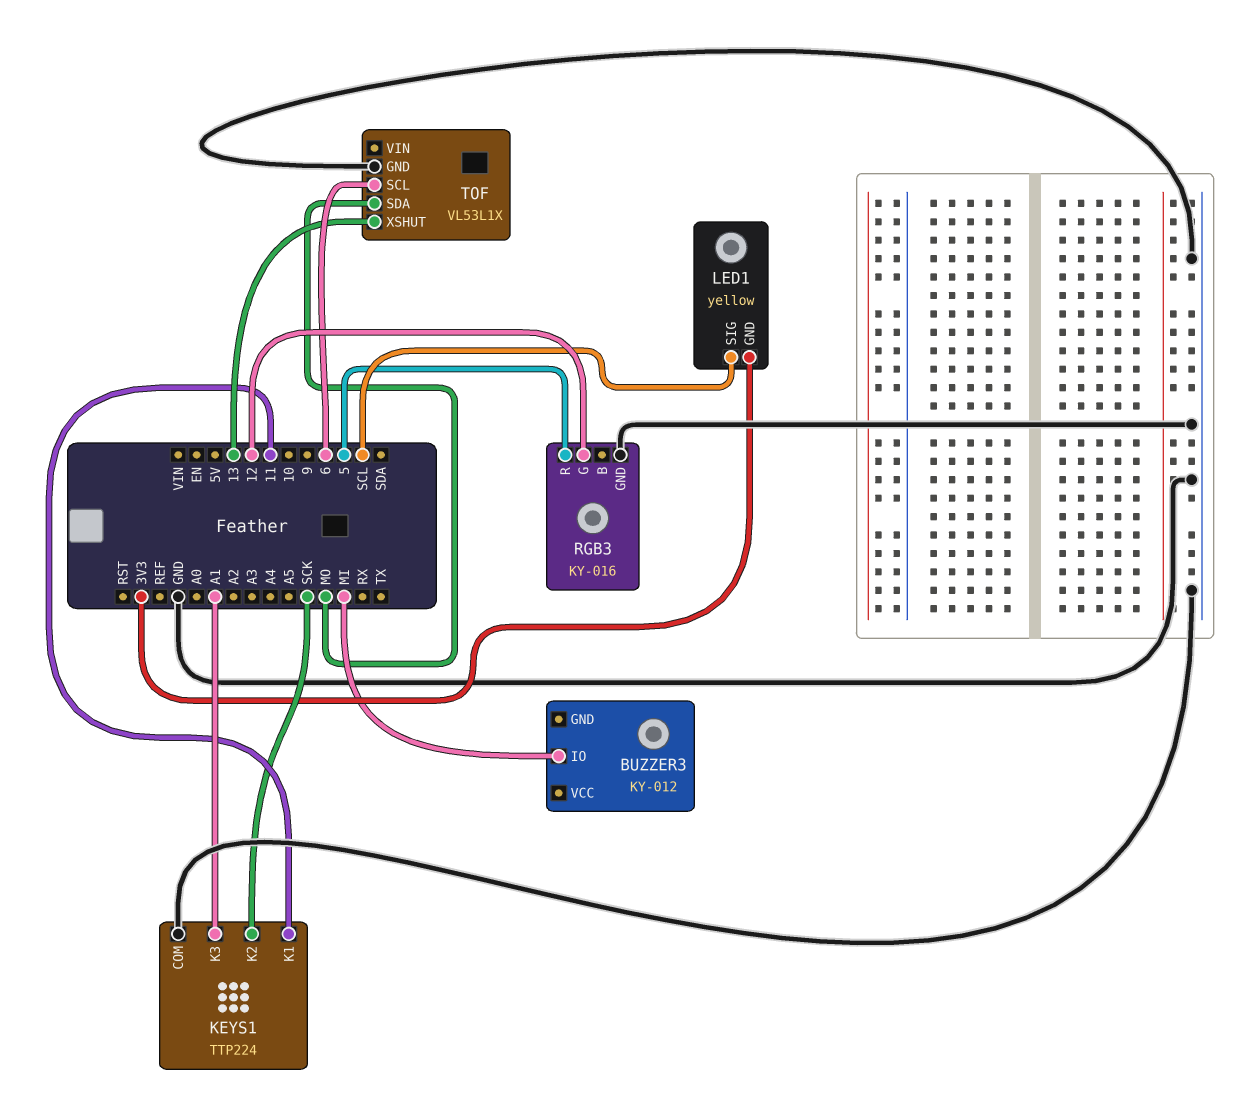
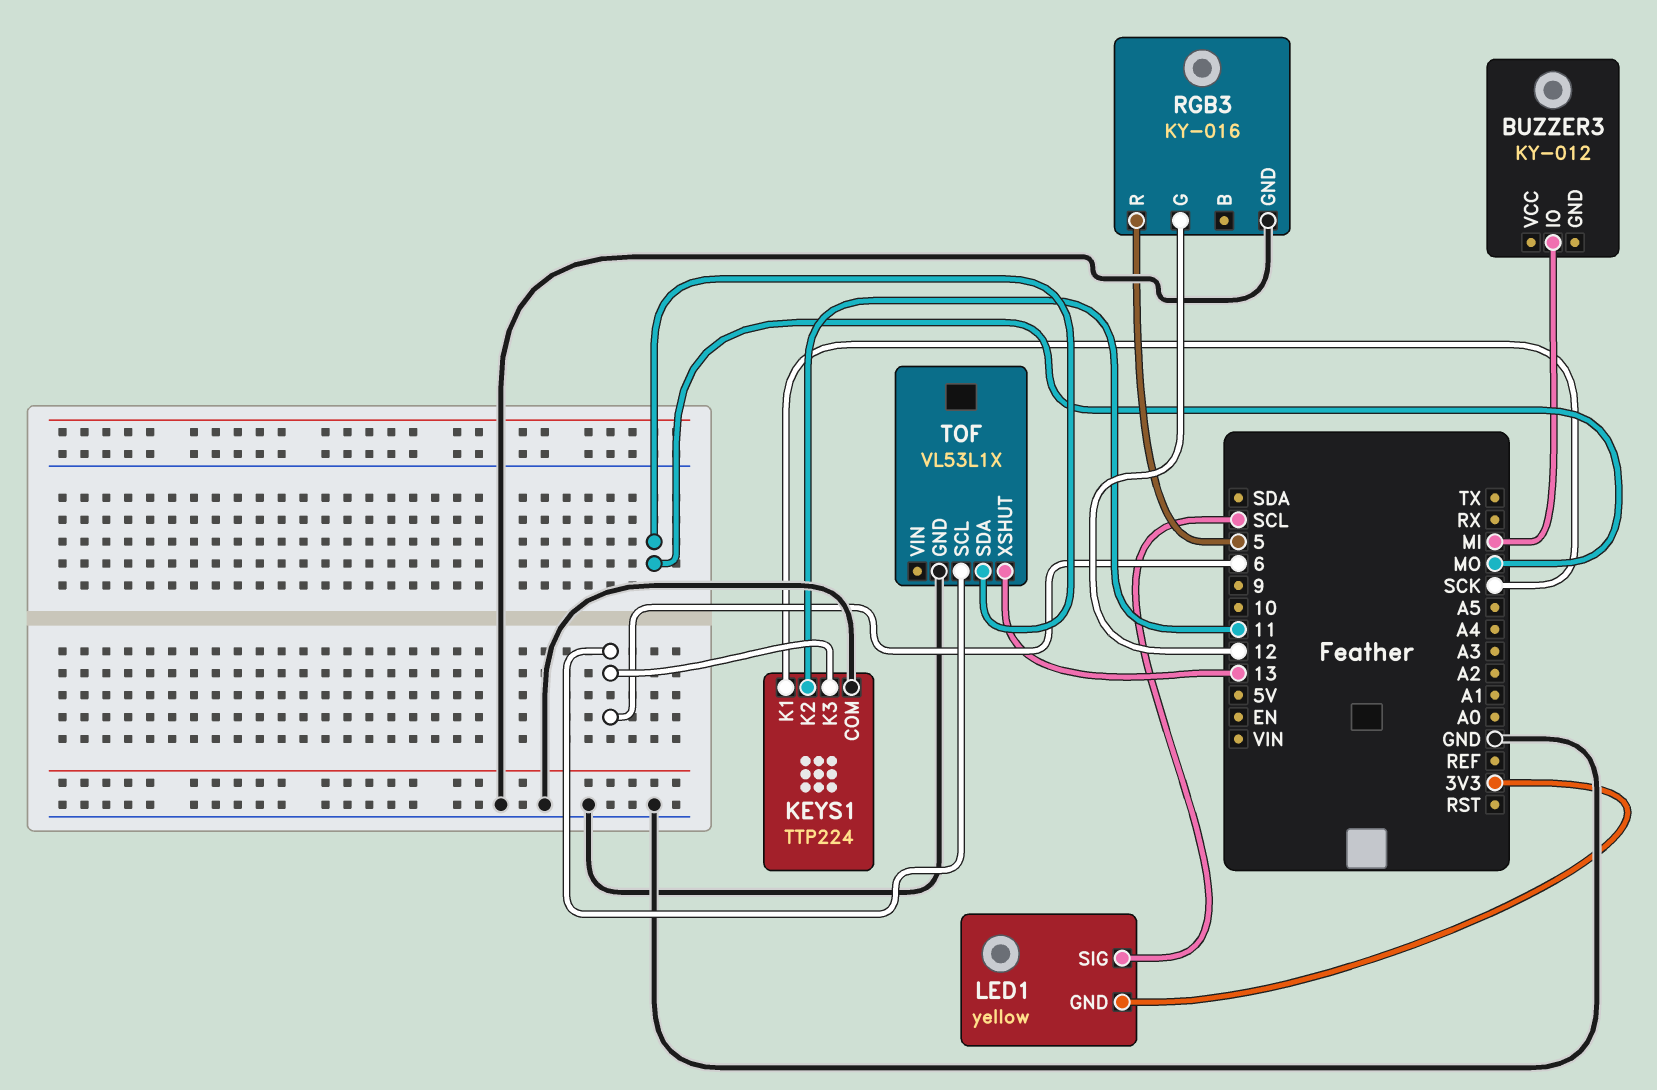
KEYS1 pin K1: 11 -> SCK
KEYS1 pin K2: SCK -> 11
KEYS1 pin K3: A1 -> 6

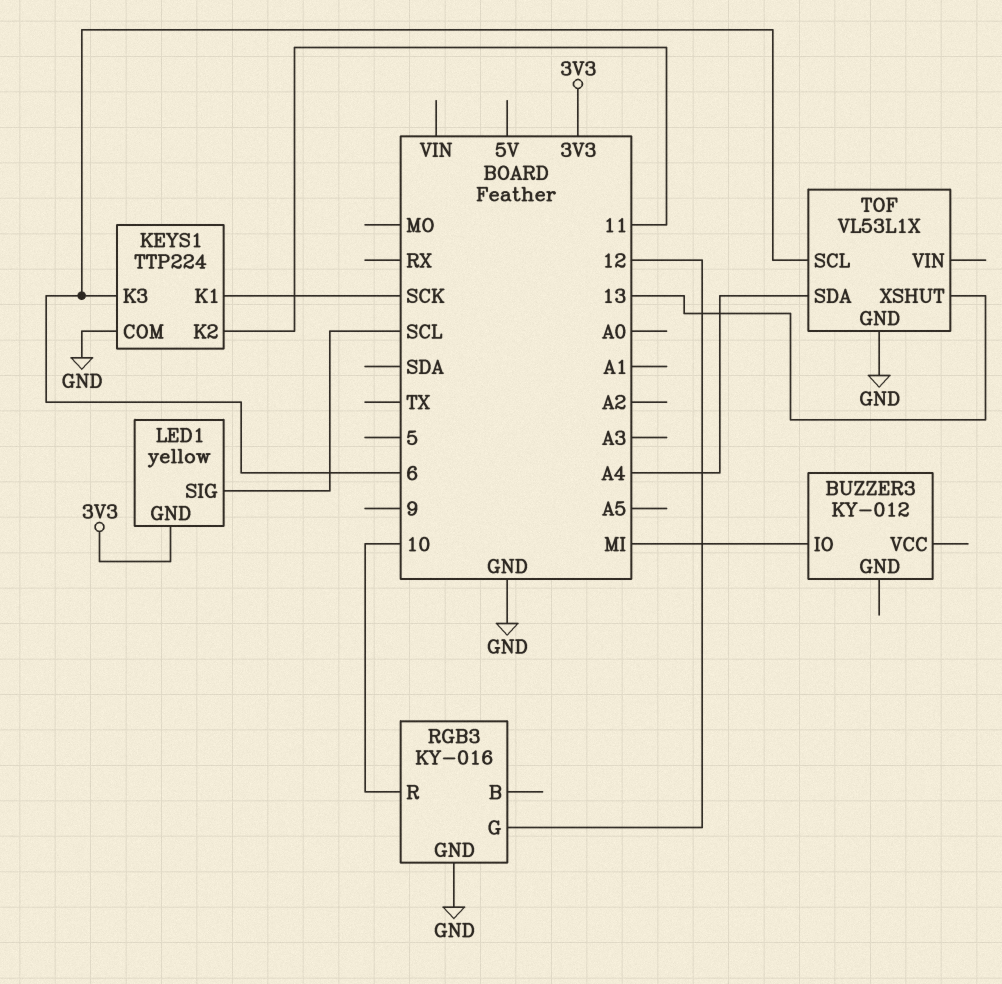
RGB3 pin R: 5 -> 10
TOF pin SDA: MO -> A4

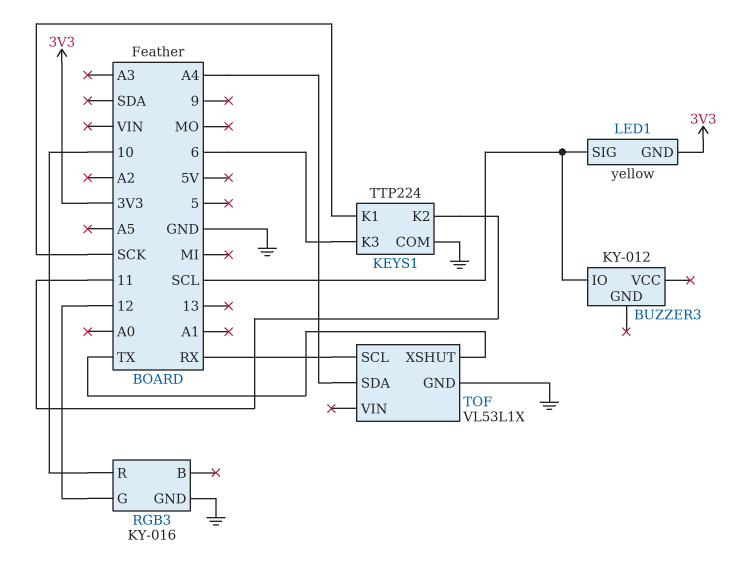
BUZZER3 pin IO: MI -> SCL
TOF pin SCL: 6 -> RX
TOF pin XSHUT: 13 -> TX

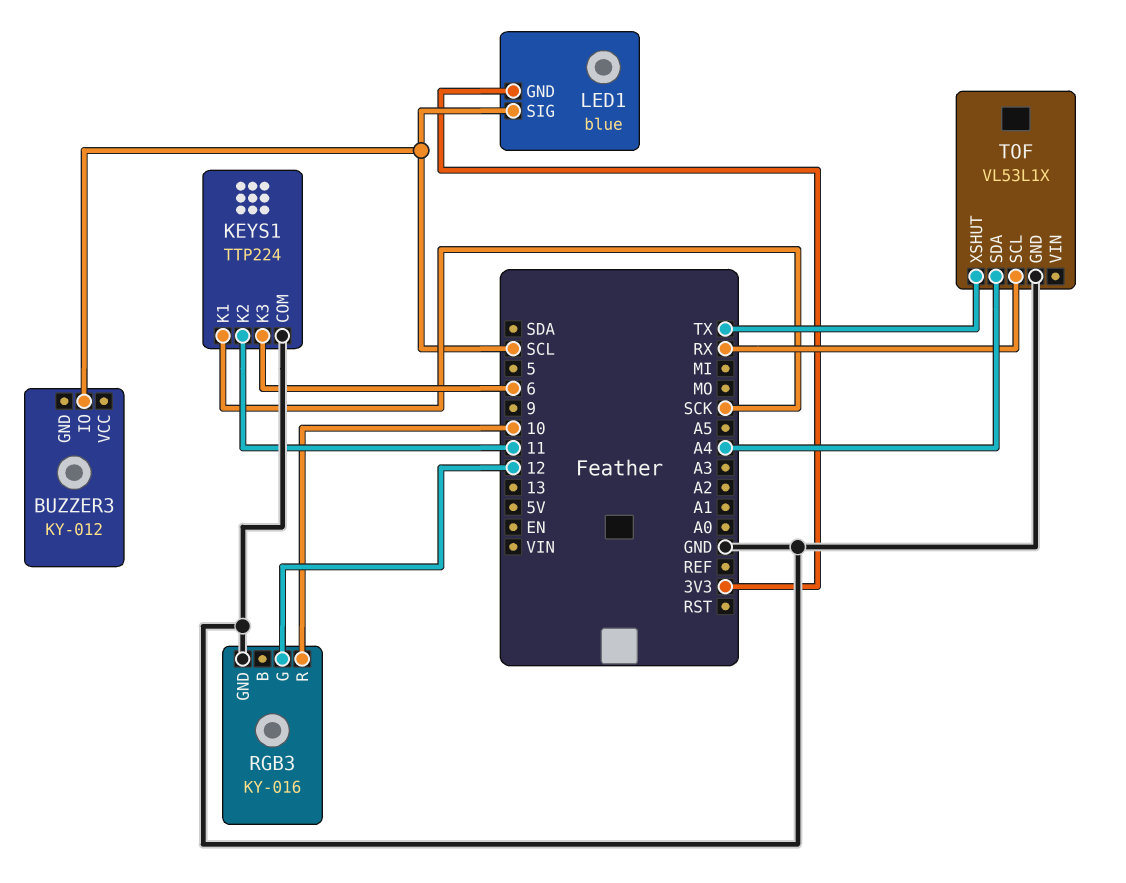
LED1: yellow -> blue

